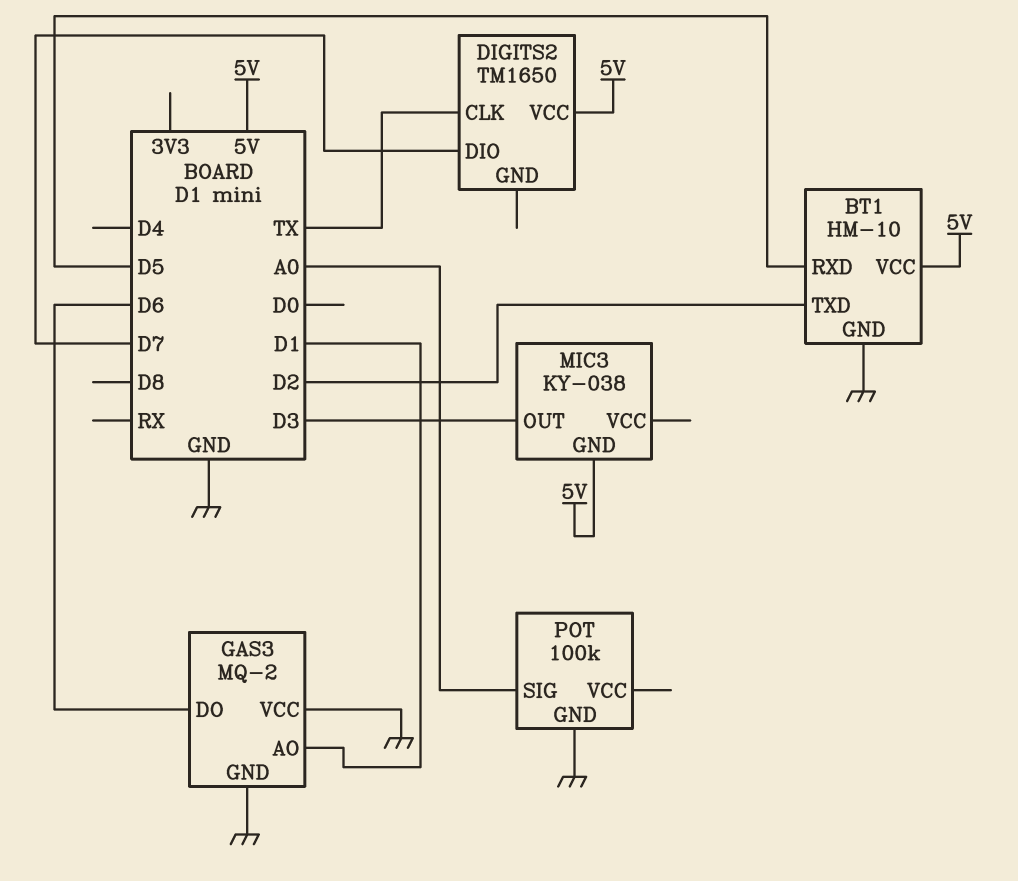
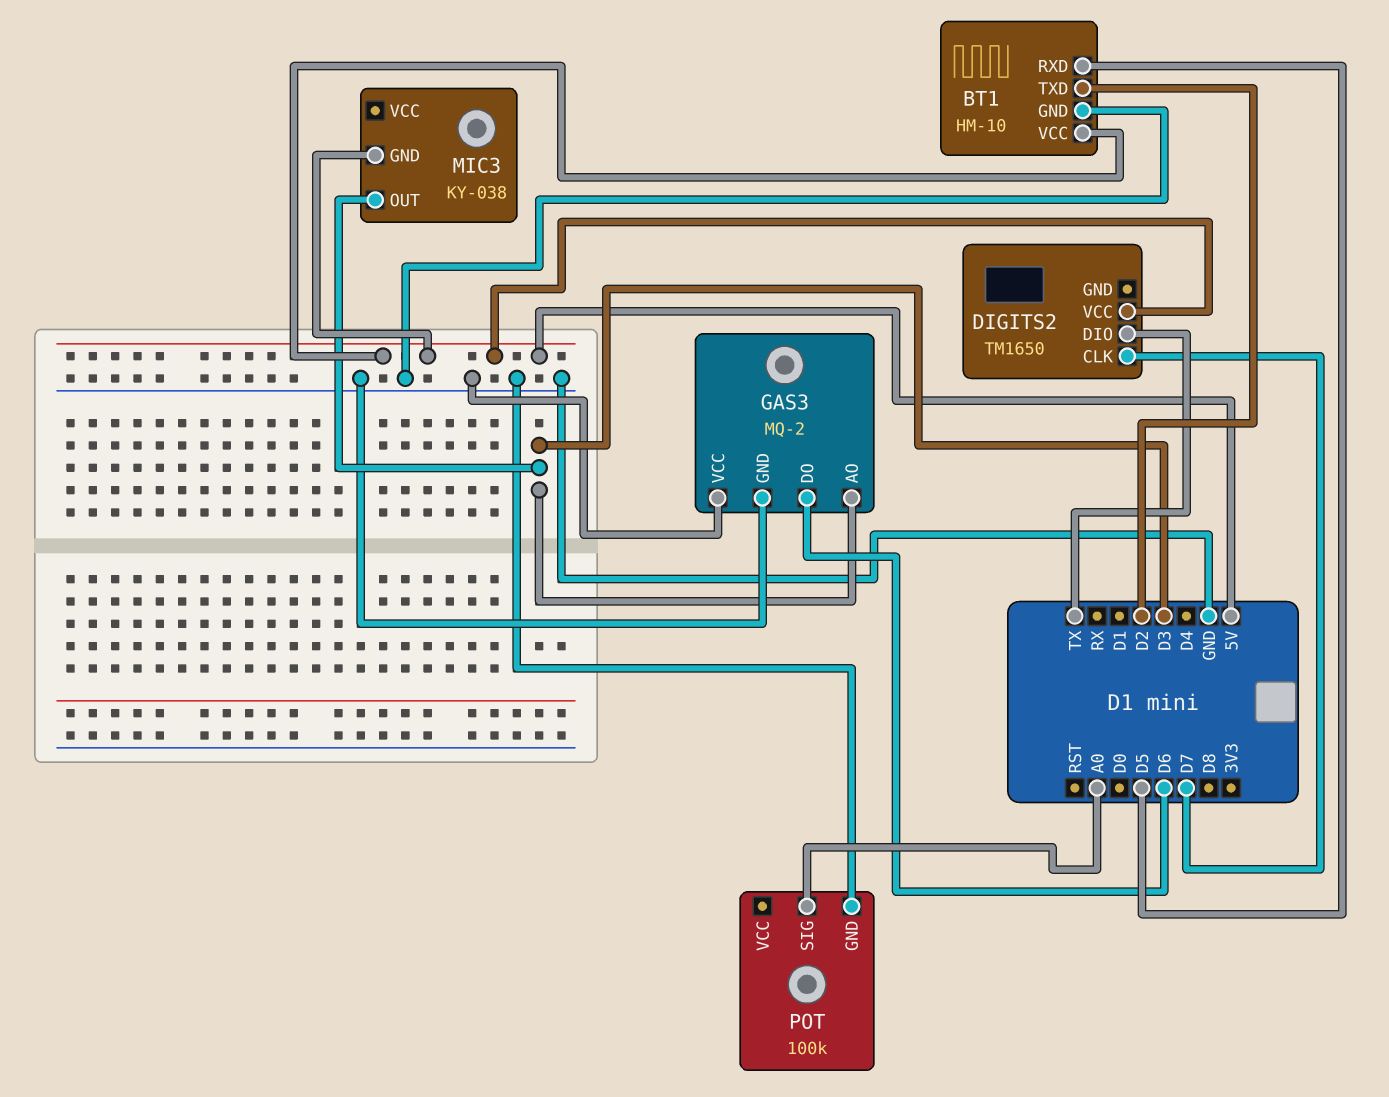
DIGITS2 pin CLK: TX -> D7
DIGITS2 pin DIO: D7 -> TX
GAS3 pin AO: D1 -> D3

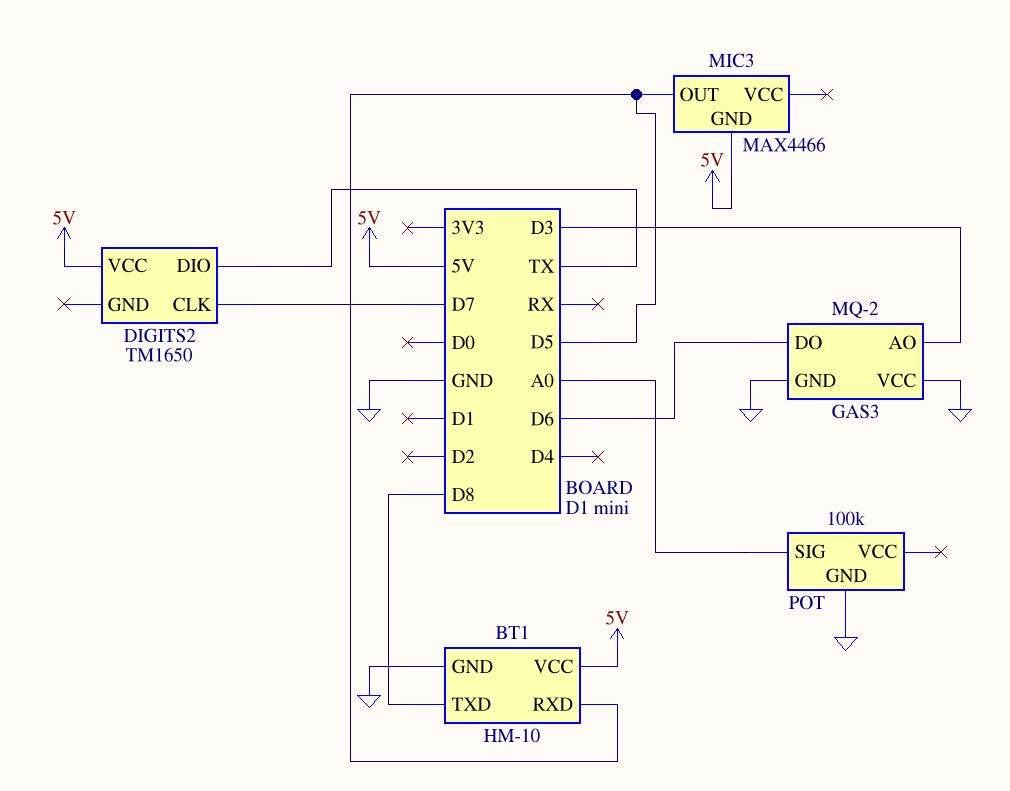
BT1 pin TXD: D2 -> D8
MIC3: KY-038 -> MAX4466
MIC3 pin OUT: D3 -> D5

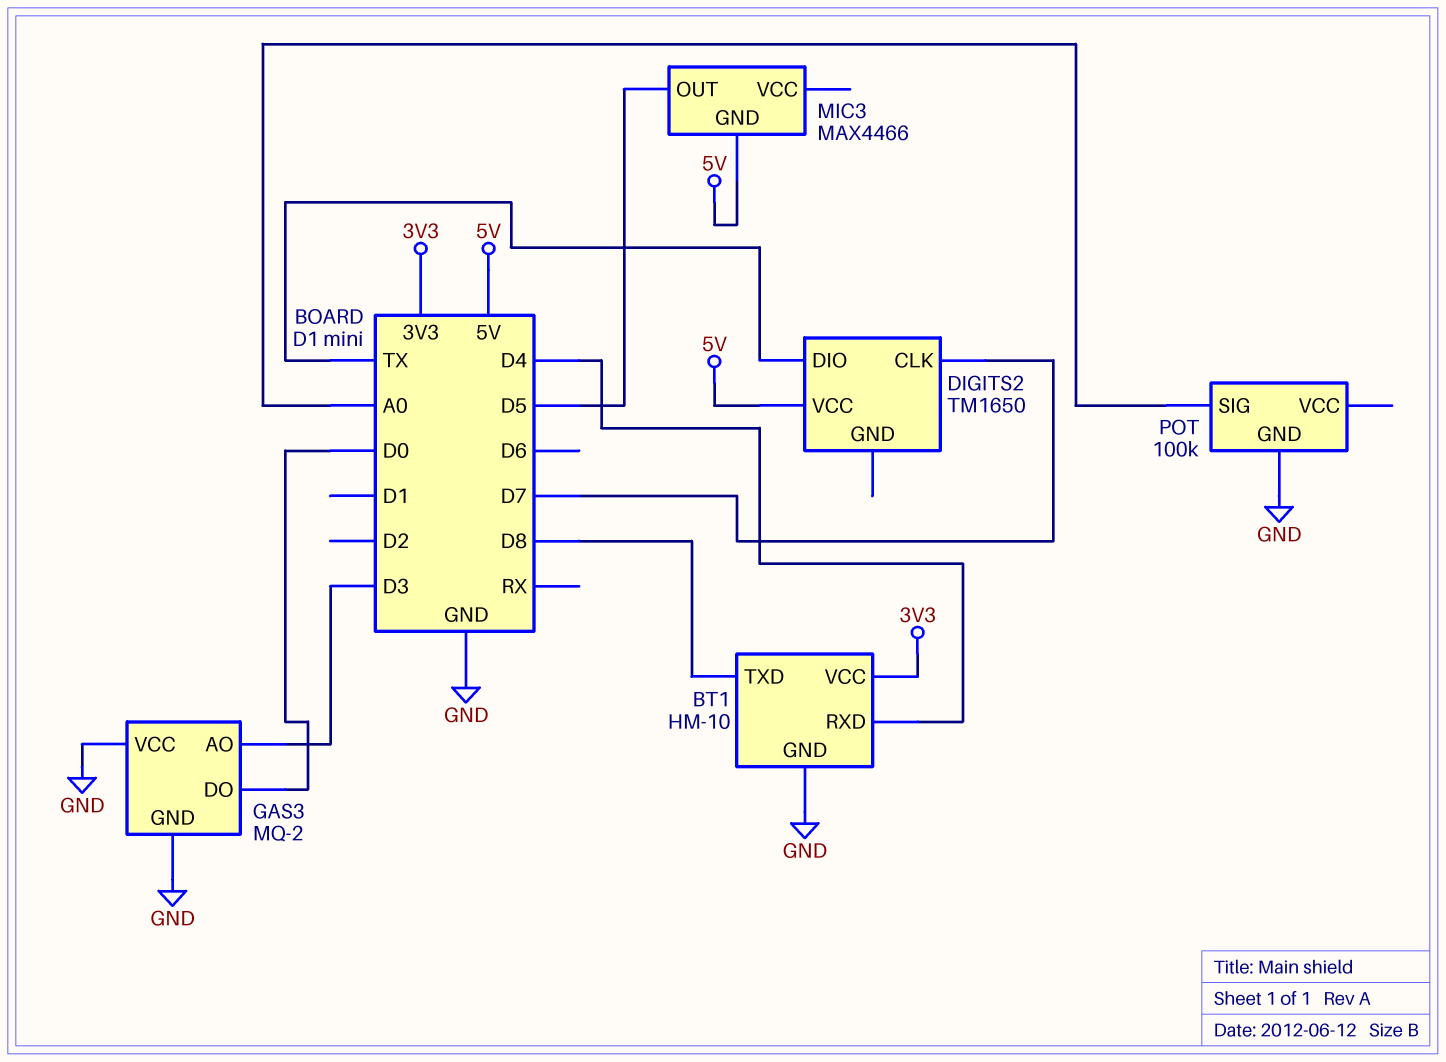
BT1 pin RXD: D5 -> D4
BT1 pin VCC: 5V -> 3V3
GAS3 pin DO: D6 -> D0

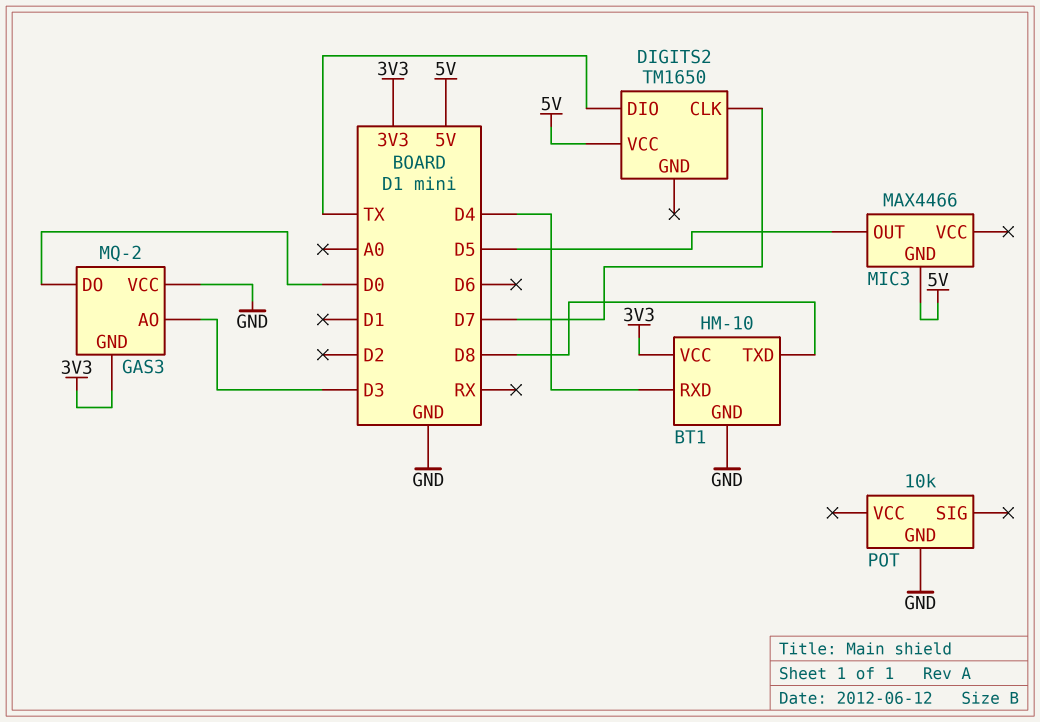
GAS3 pin GND: GND -> 3V3
POT: 100k -> 10k
POT pin SIG: A0 -> none

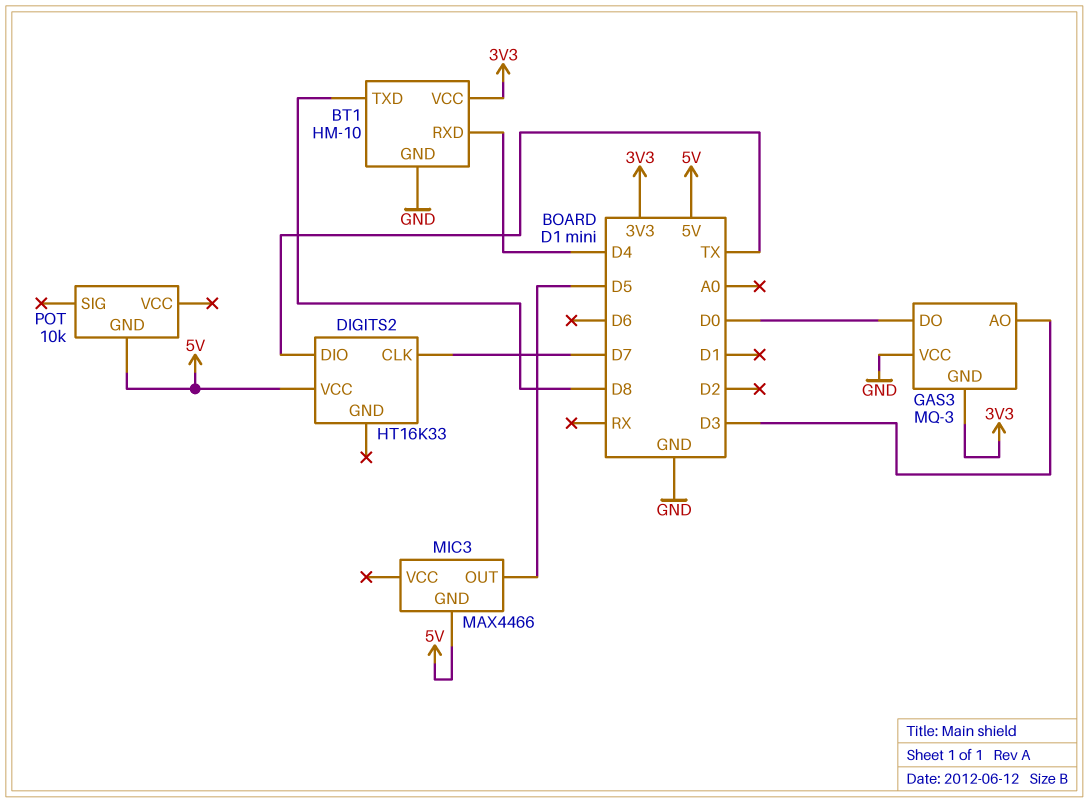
DIGITS2: TM1650 -> HT16K33
GAS3: MQ-2 -> MQ-3
POT pin GND: GND -> 5V

